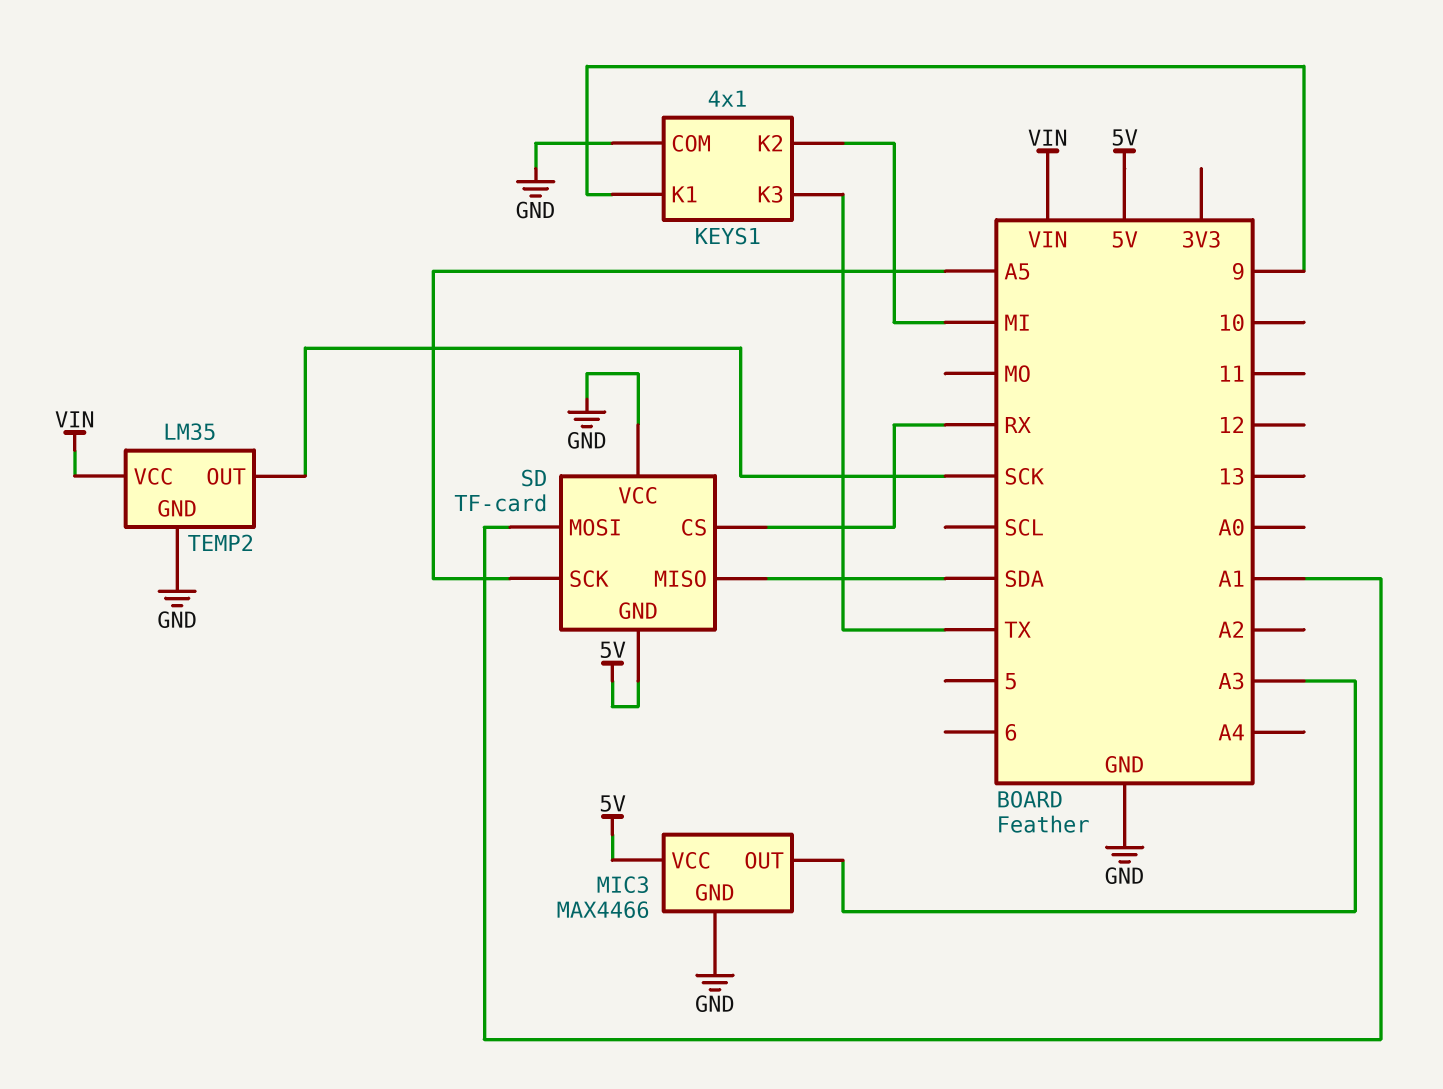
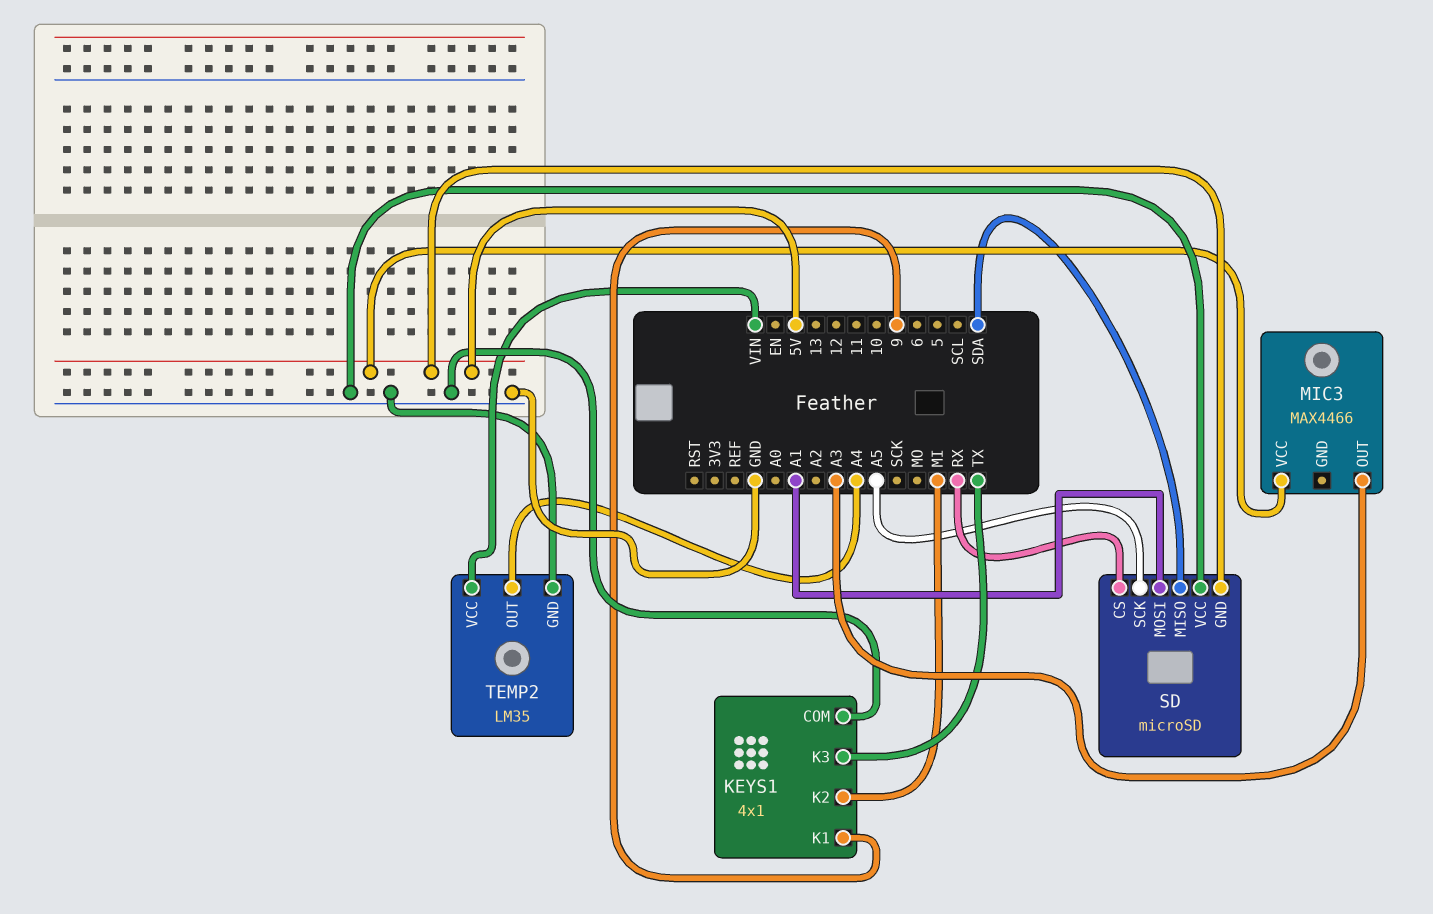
MIC3 pin GND: GND -> none
SD: TF-card -> microSD
TEMP2 pin OUT: SCK -> A4

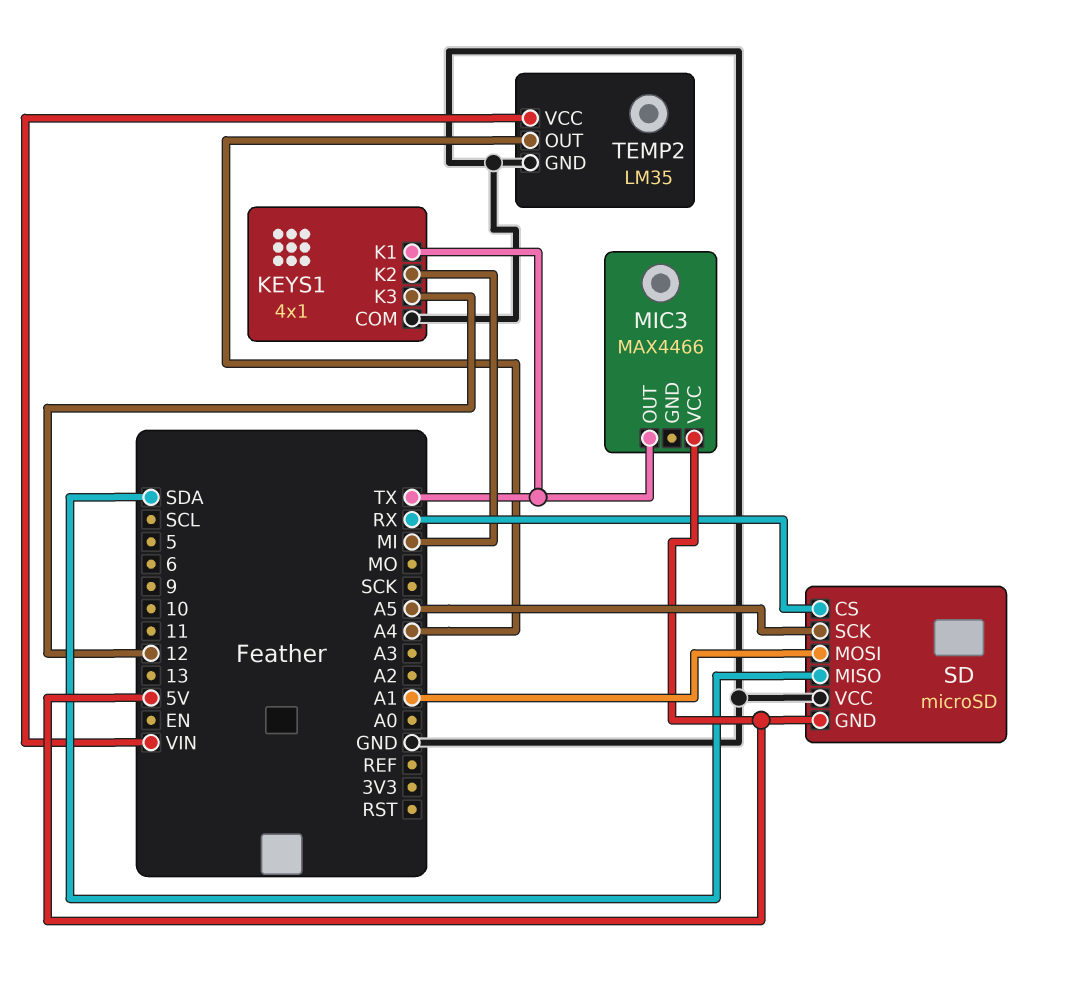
KEYS1 pin K1: 9 -> TX
KEYS1 pin K3: TX -> 12
MIC3 pin OUT: A3 -> TX

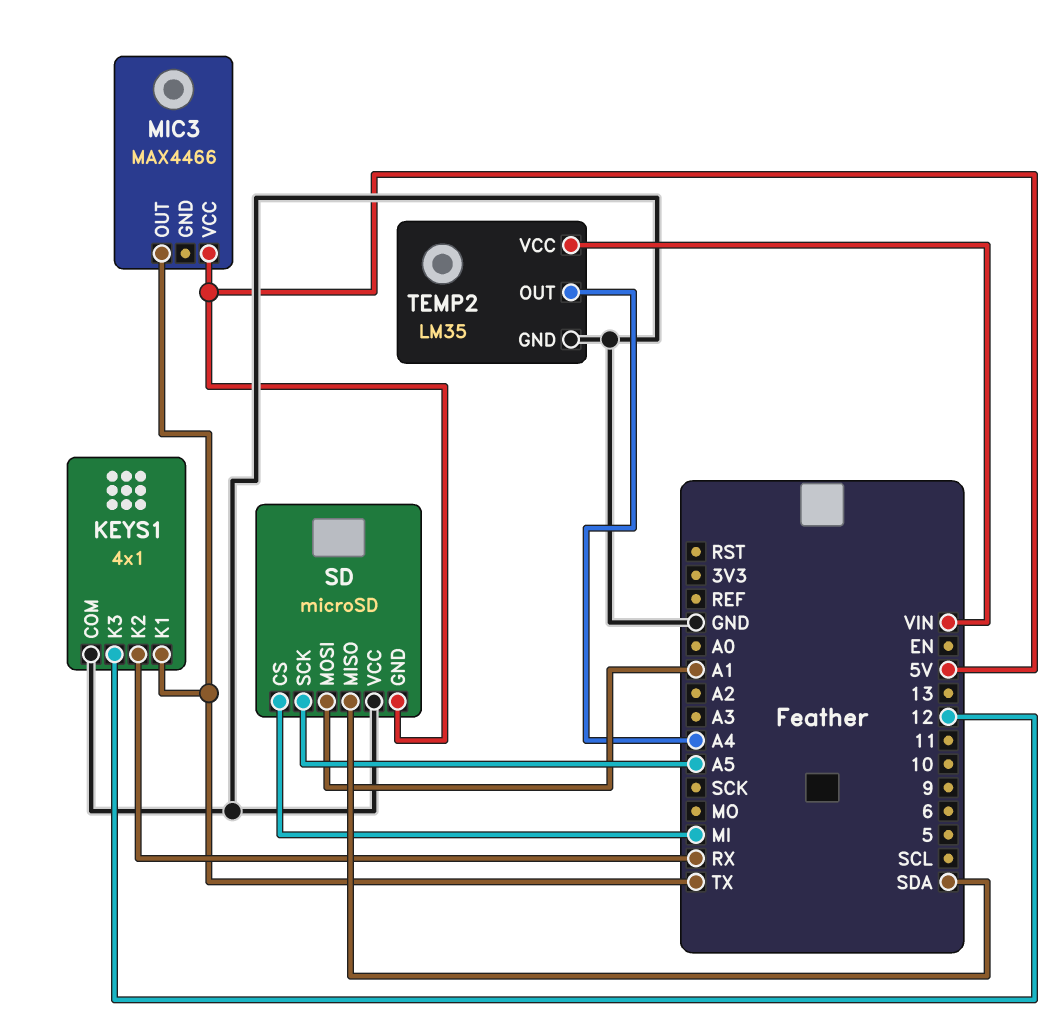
KEYS1 pin K2: MI -> RX
SD pin CS: RX -> MI

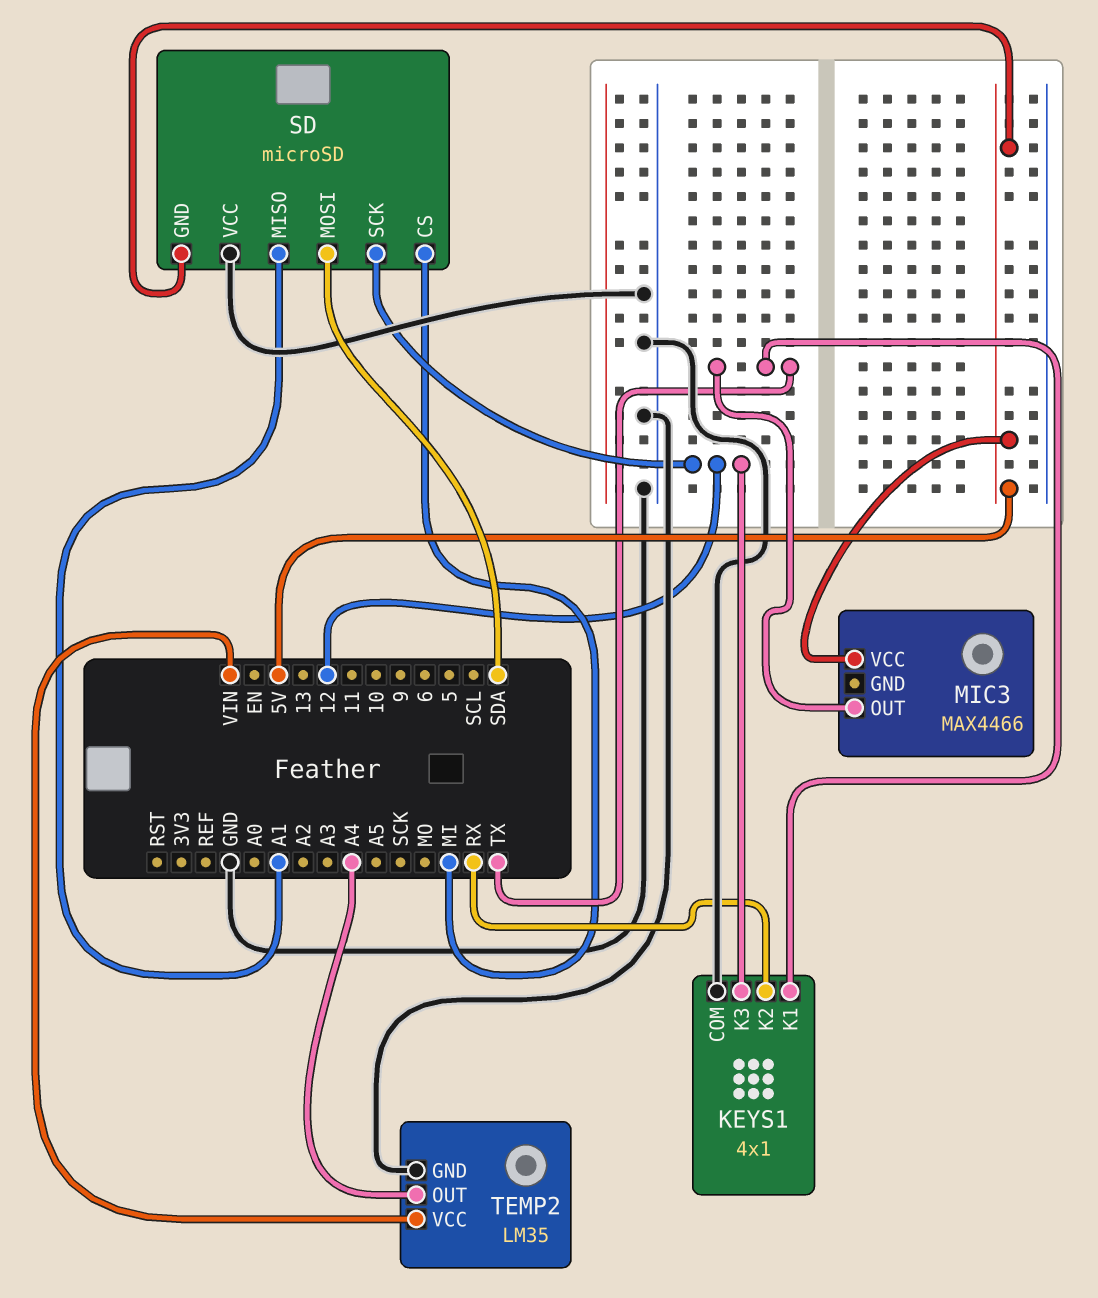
SD pin MISO: SDA -> A1
SD pin MOSI: A1 -> SDA
SD pin SCK: A5 -> 12

